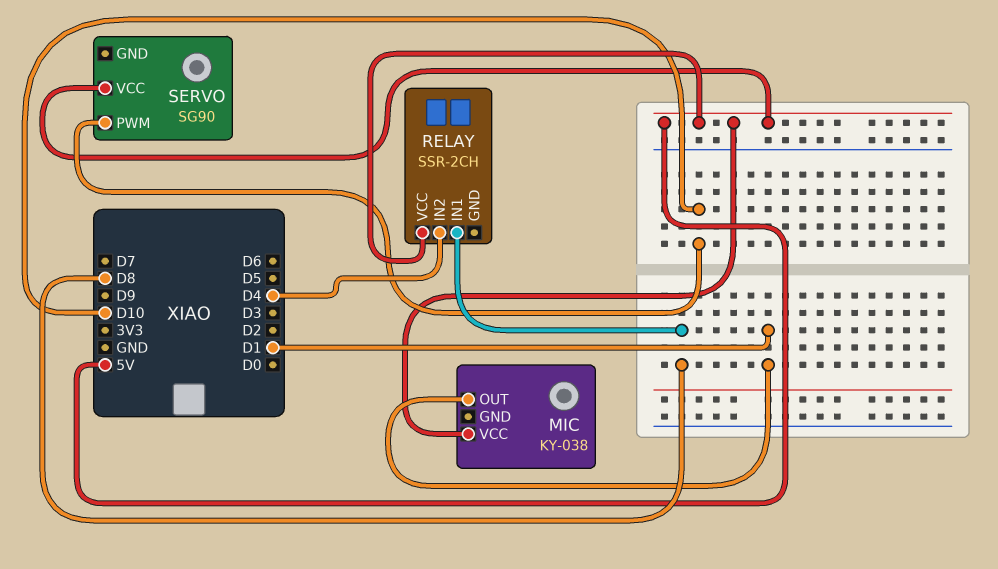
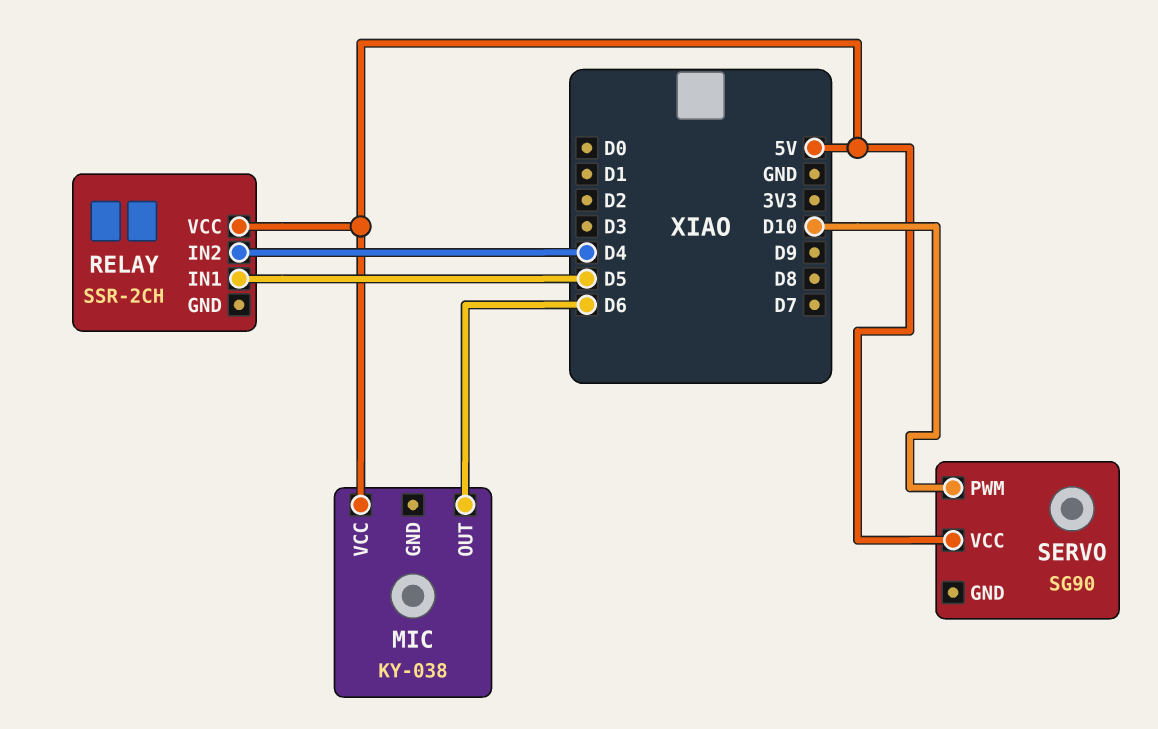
MIC pin OUT: D1 -> D6
RELAY pin IN1: D8 -> D5

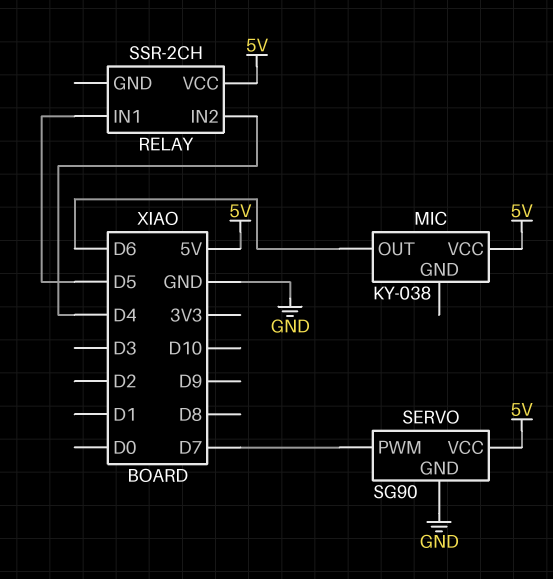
SERVO pin GND: none -> GND
SERVO pin PWM: D10 -> D7

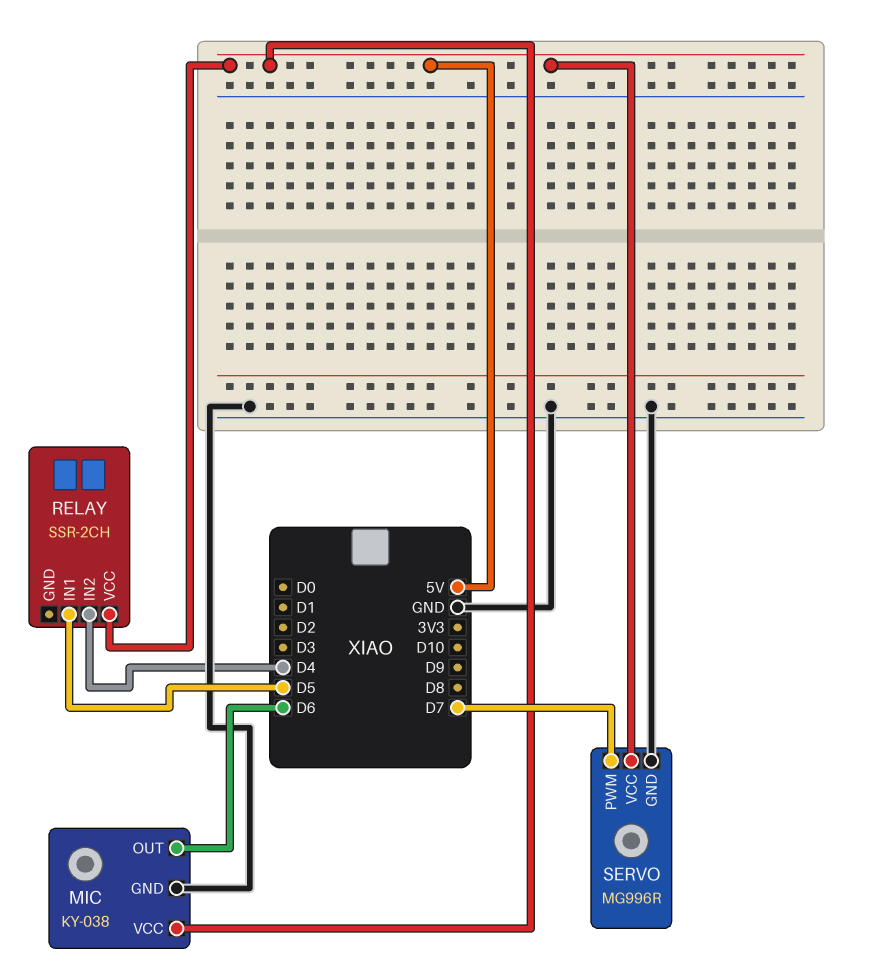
MIC pin GND: none -> GND
SERVO: SG90 -> MG996R

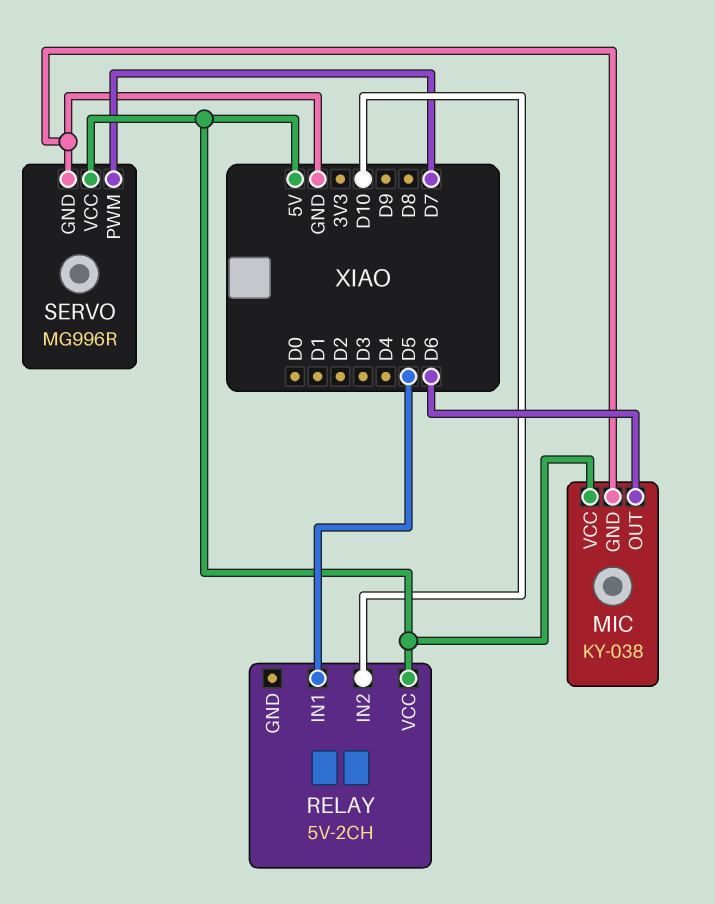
RELAY: SSR-2CH -> 5V-2CH
RELAY pin IN2: D4 -> D10

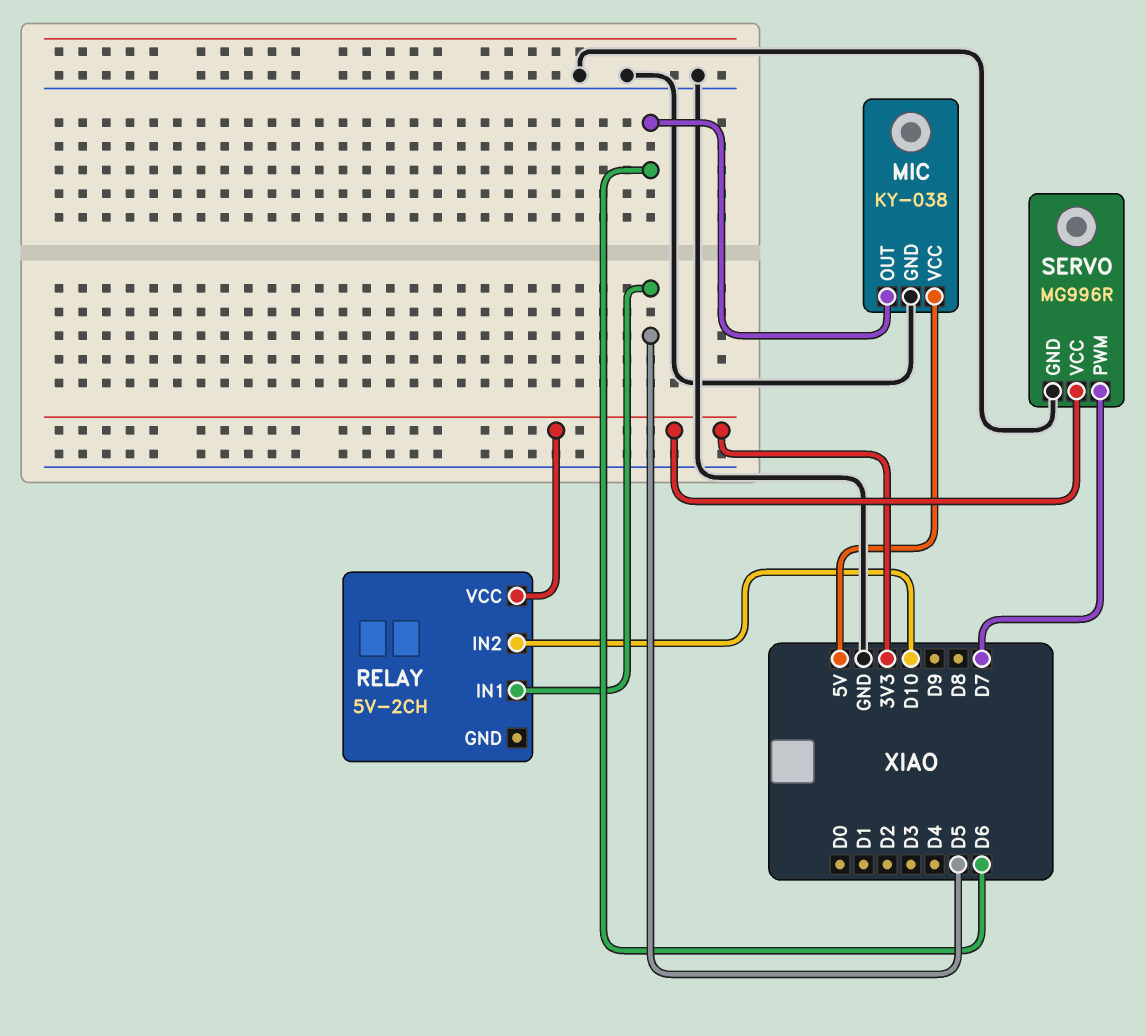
RELAY pin VCC: 5V -> 3V3
SERVO pin VCC: 5V -> 3V3

